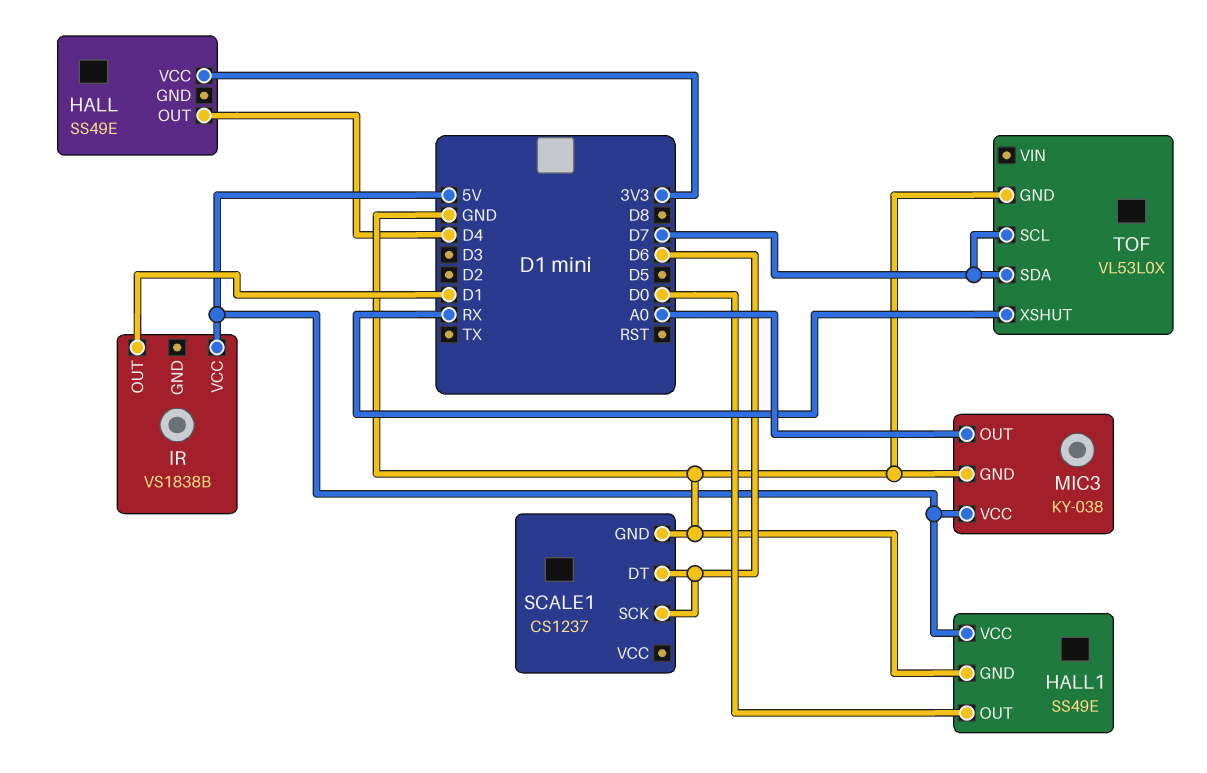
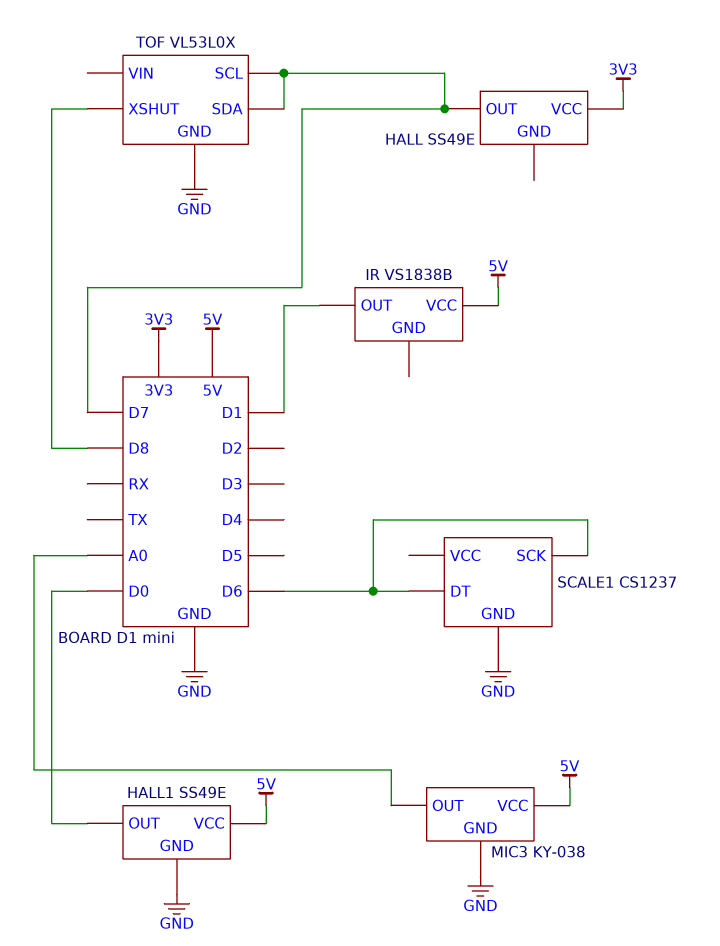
HALL pin OUT: D4 -> D7
TOF pin XSHUT: RX -> D8

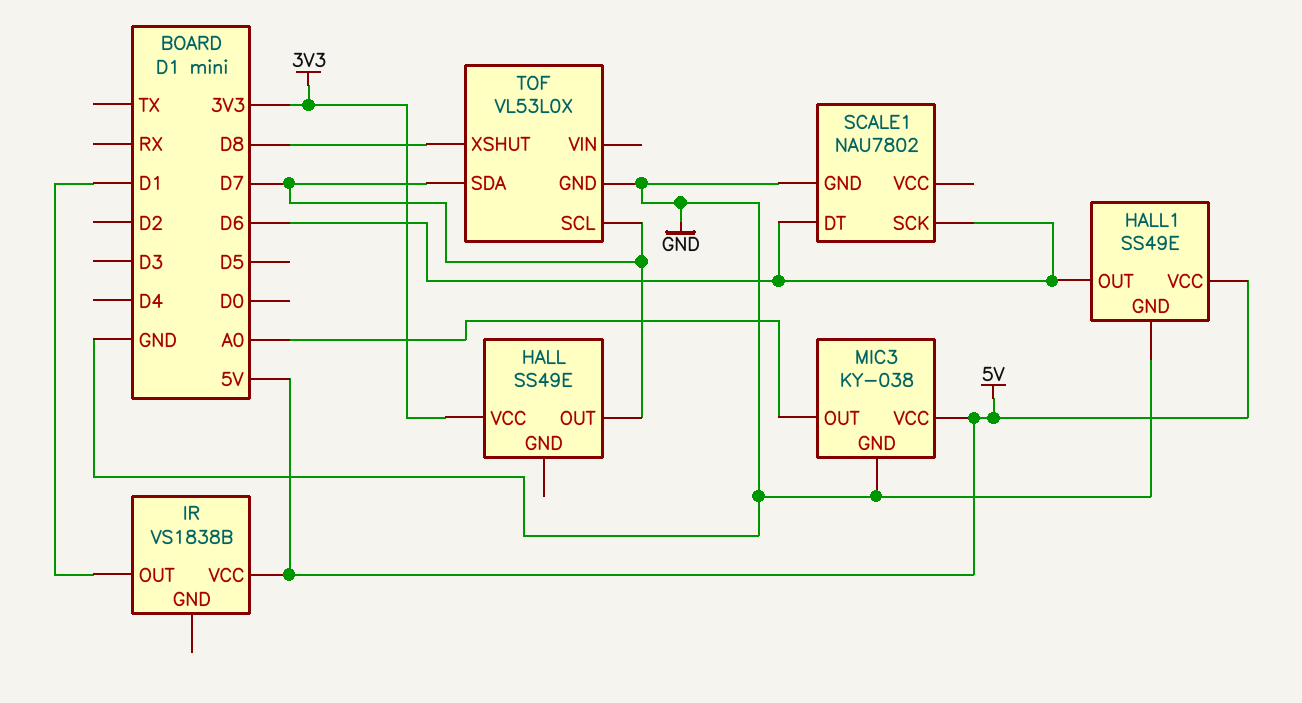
HALL1 pin OUT: D0 -> D6
SCALE1: CS1237 -> NAU7802

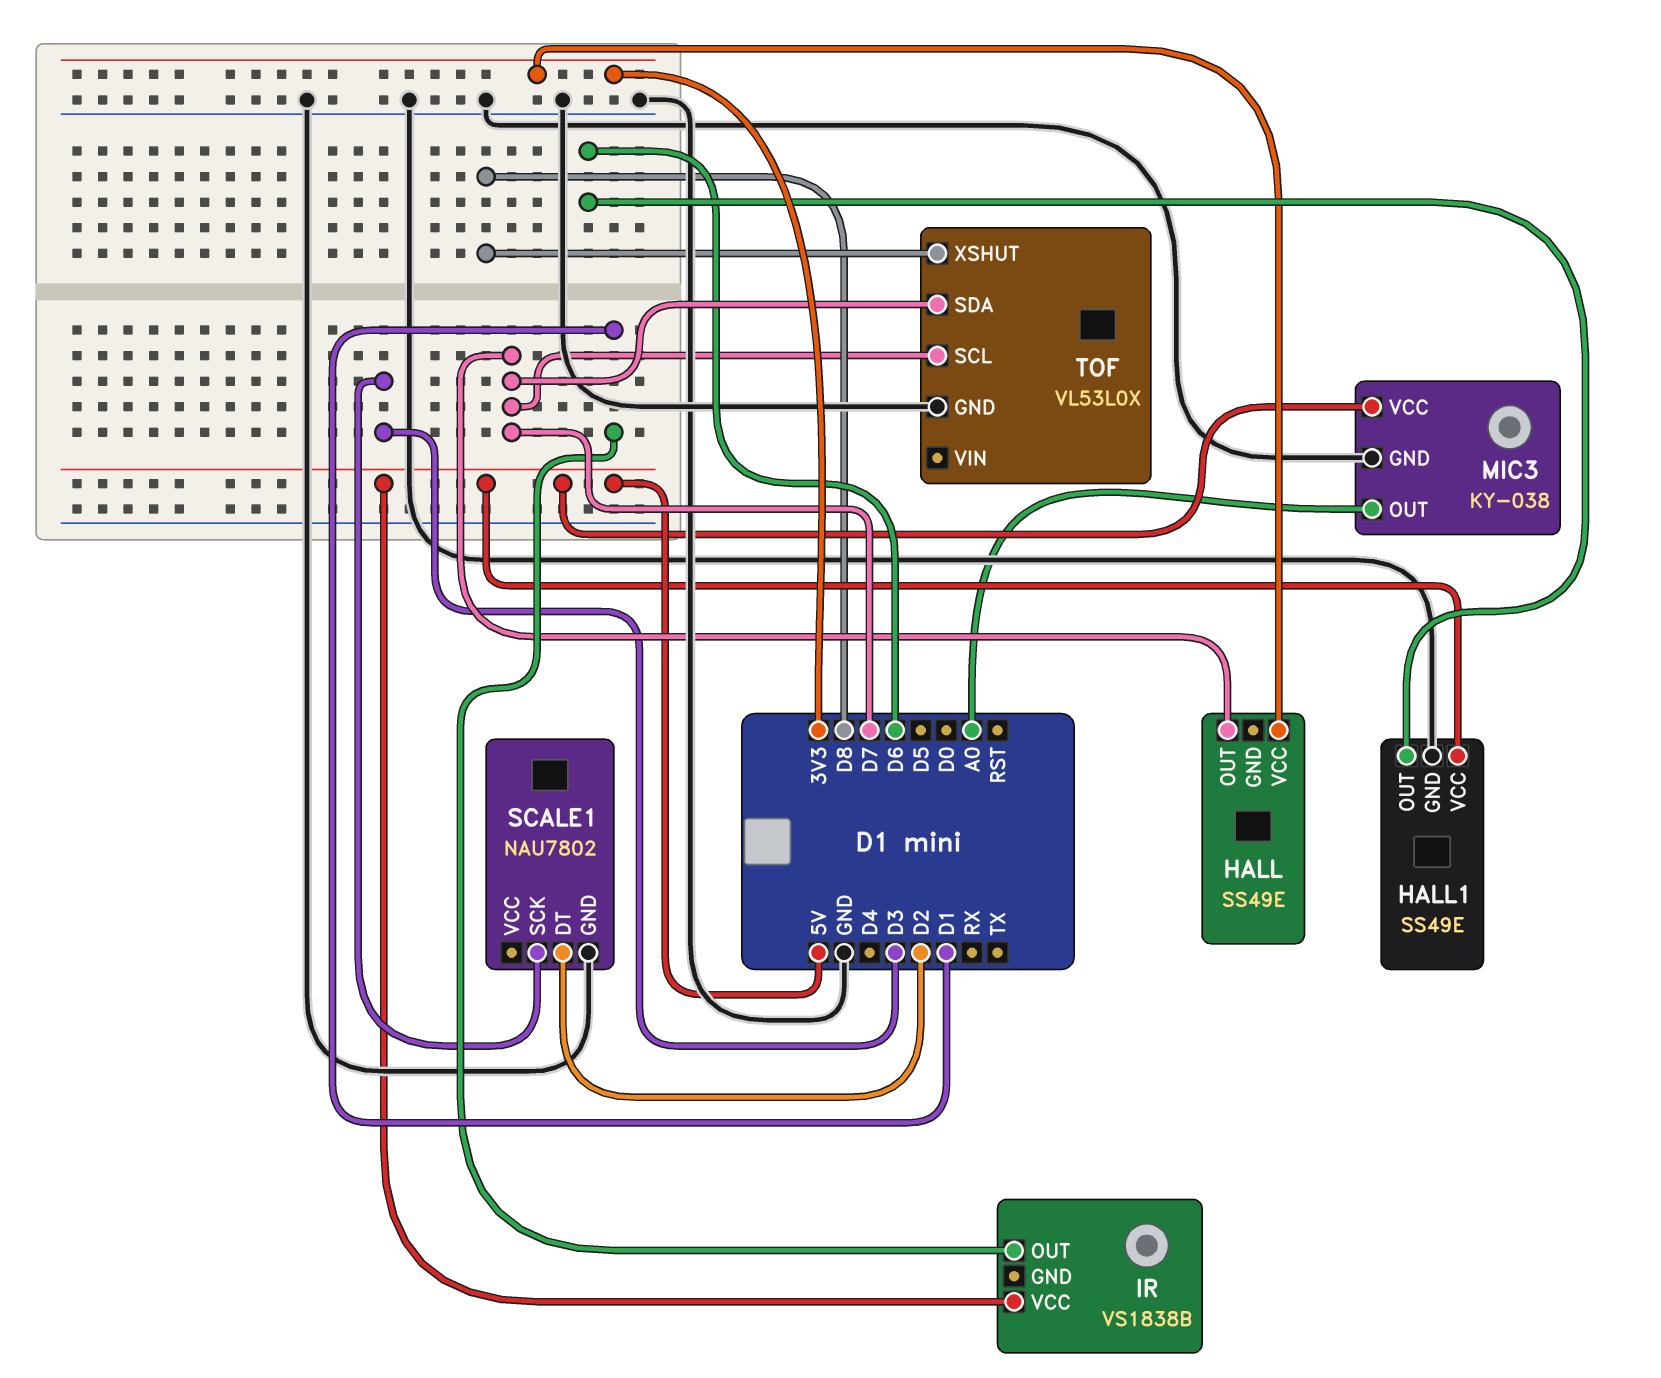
SCALE1 pin DT: D6 -> D2
SCALE1 pin SCK: D6 -> D3

